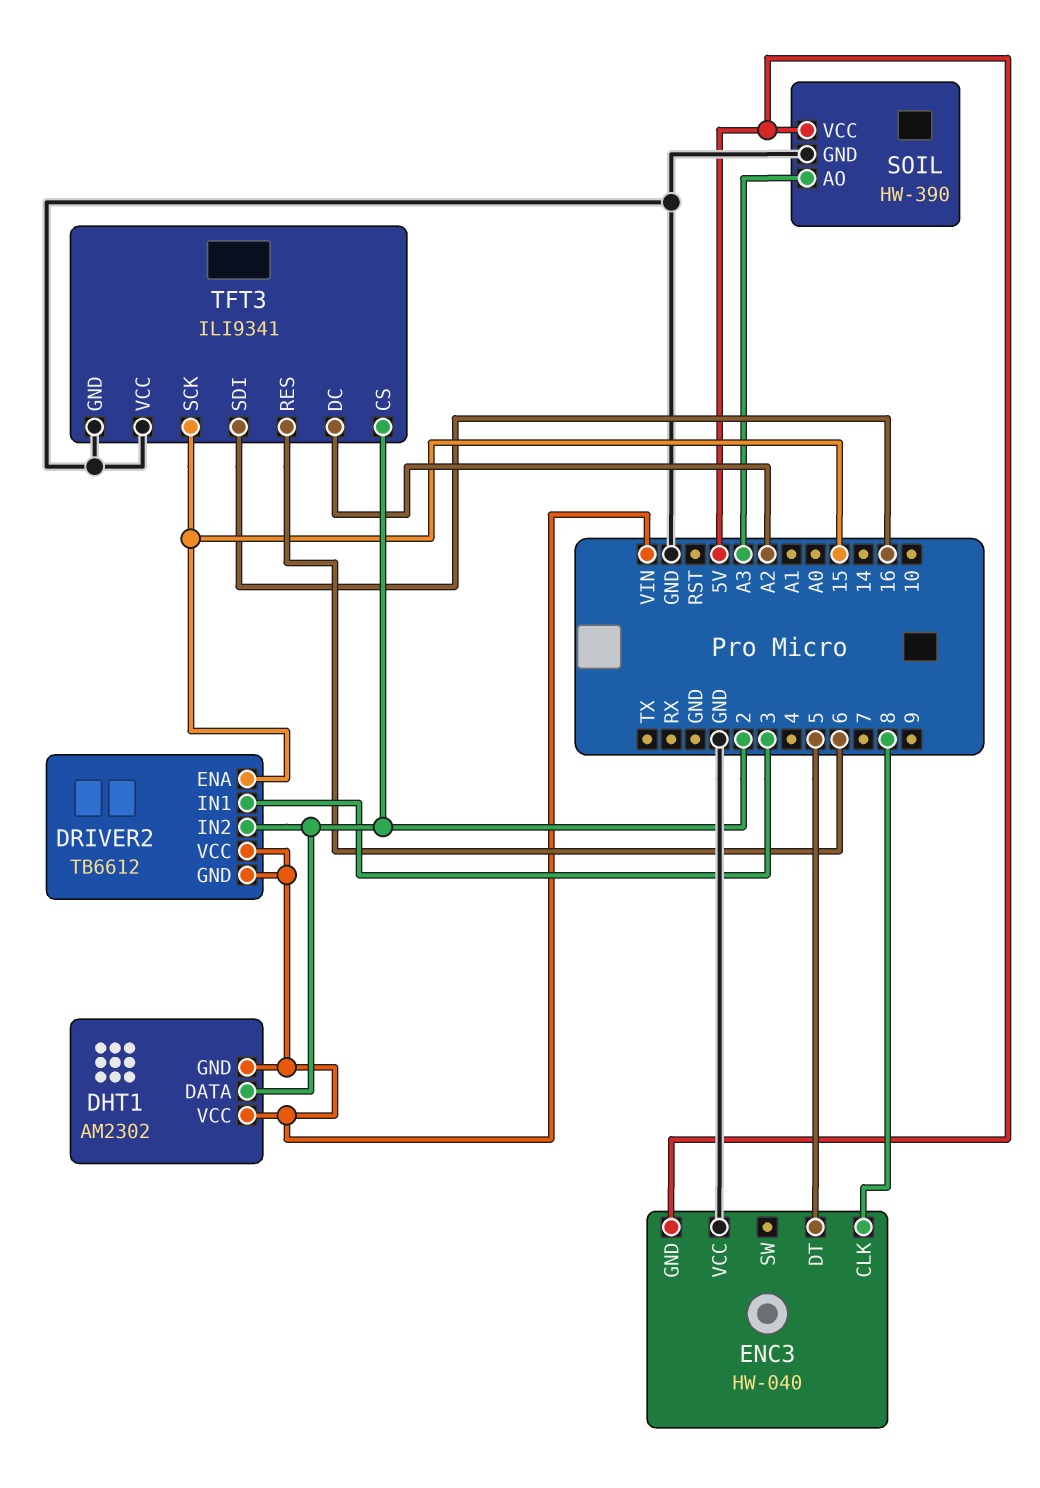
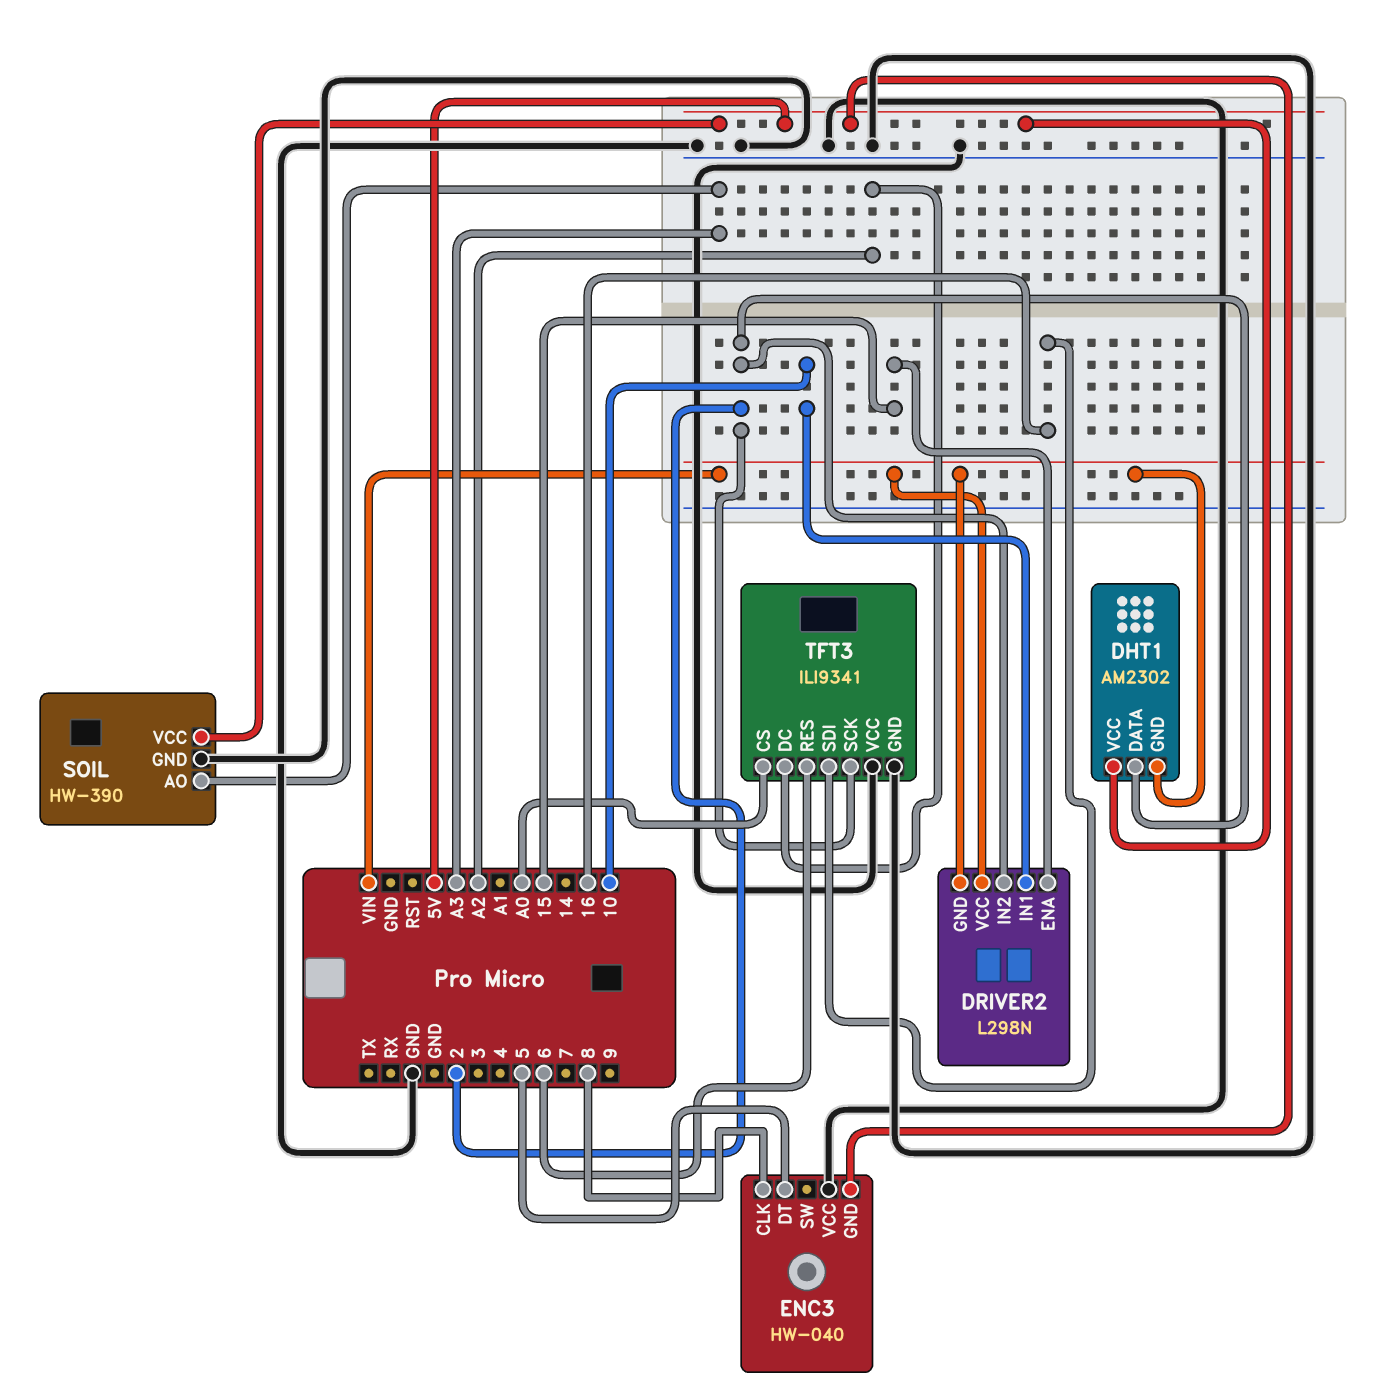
DHT1 pin VCC: VIN -> 5V
DRIVER2: TB6612 -> L298N
DRIVER2 pin IN1: 3 -> 10
TFT3 pin CS: 2 -> A0
TFT3 pin SCK: 15 -> 2

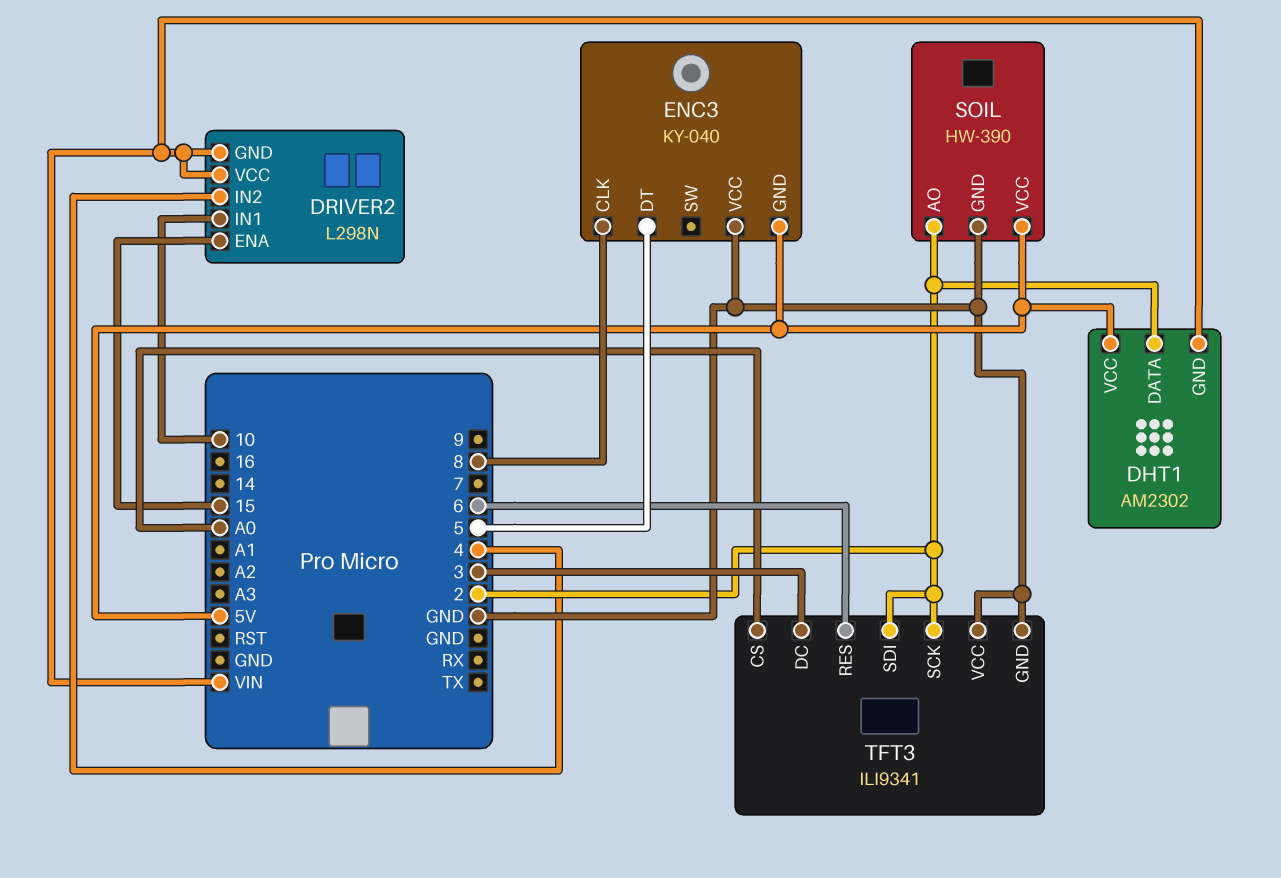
DRIVER2 pin IN2: 2 -> 4
ENC3: HW-040 -> KY-040
SOIL pin AO: A3 -> 2
TFT3 pin DC: A2 -> 3
TFT3 pin SDI: 16 -> 2

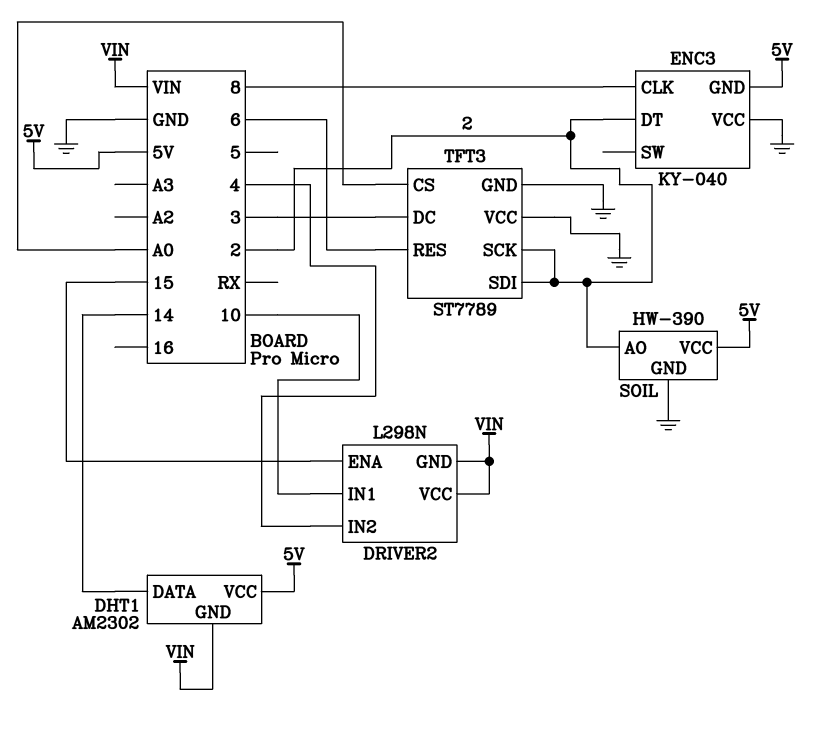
DHT1 pin DATA: 2 -> 14
ENC3 pin DT: 5 -> 2
TFT3: ILI9341 -> ST7789

